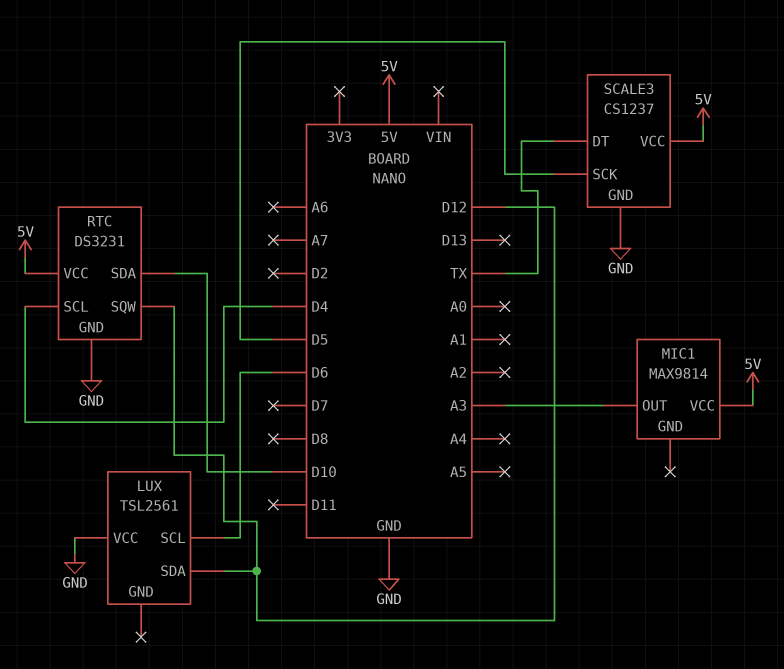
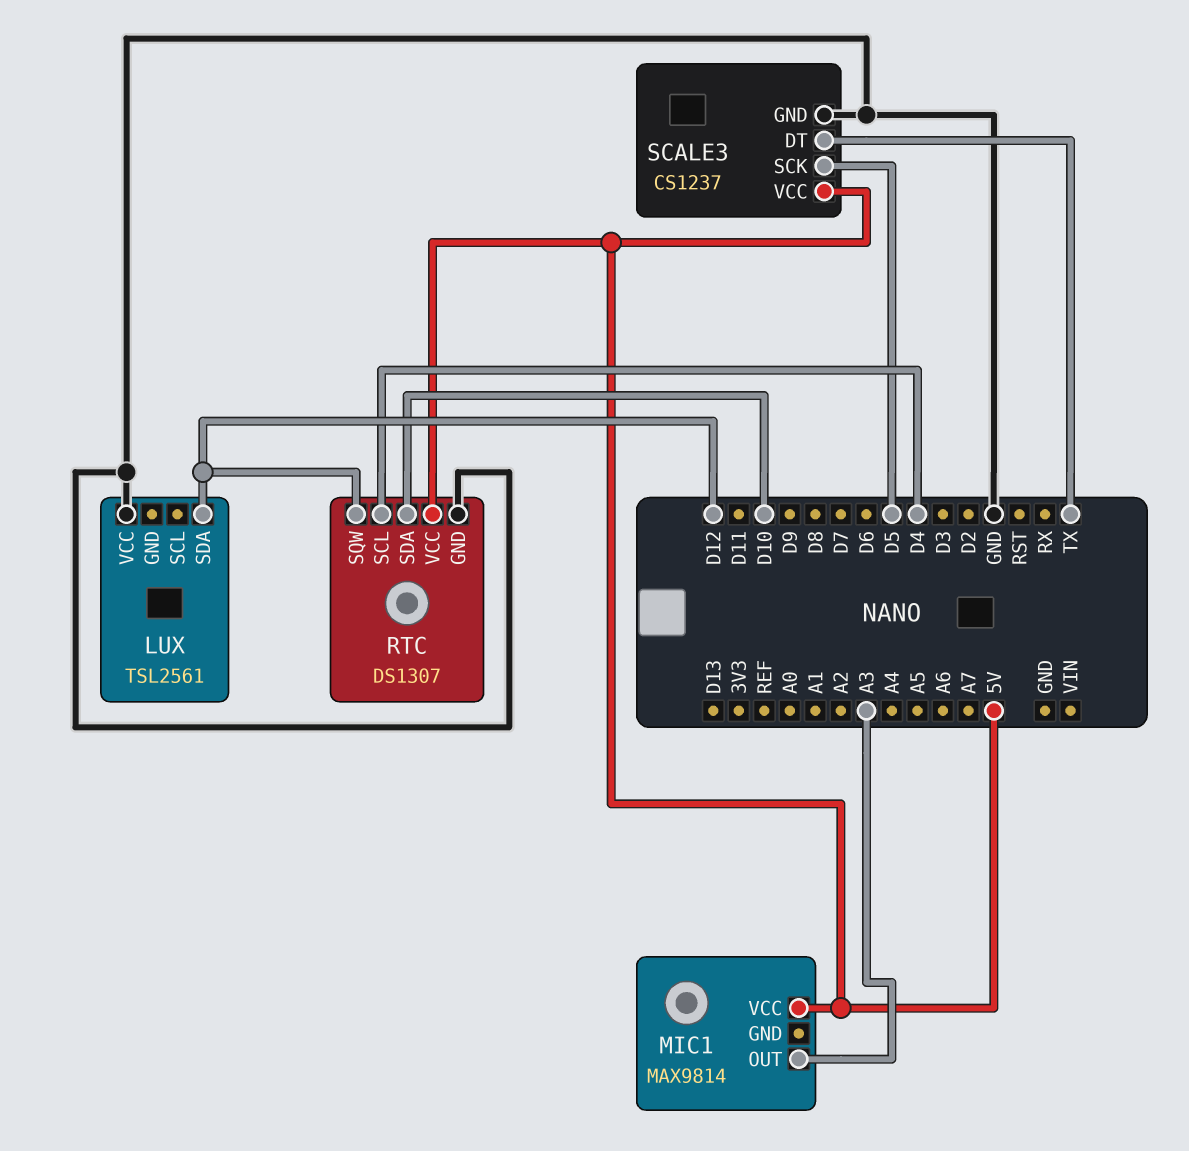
LUX pin SCL: D6 -> none
RTC: DS3231 -> DS1307

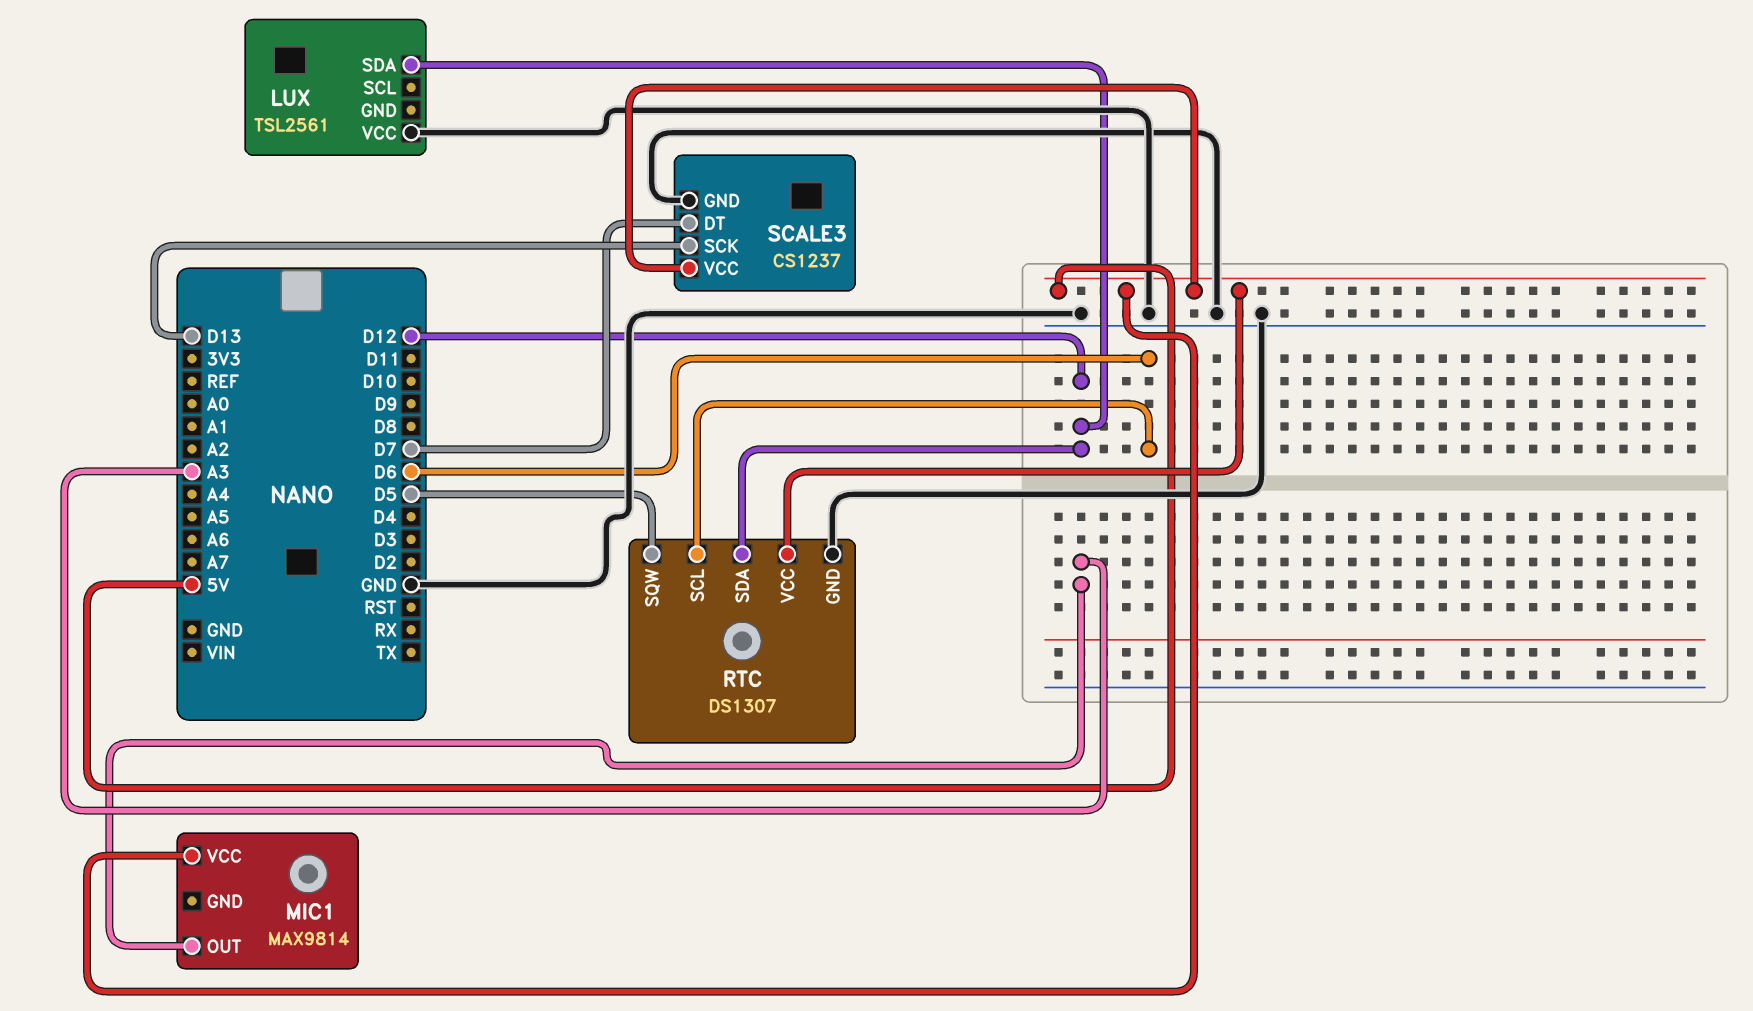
RTC pin SCL: D4 -> D6
RTC pin SDA: D10 -> D12
RTC pin SQW: D12 -> D5
SCALE3 pin DT: TX -> D7
SCALE3 pin SCK: D5 -> D13

